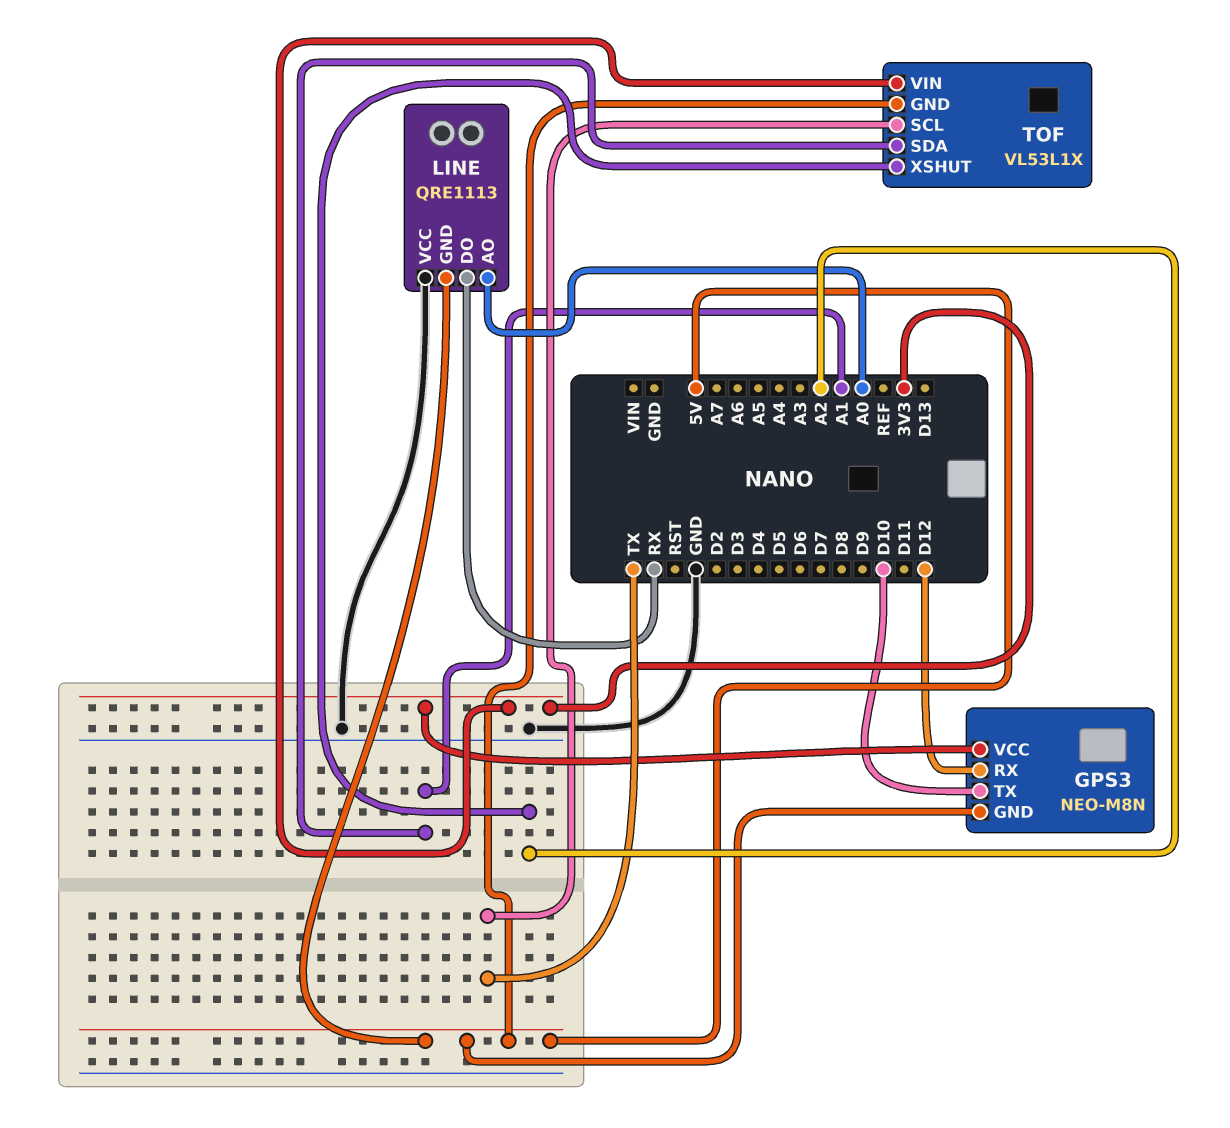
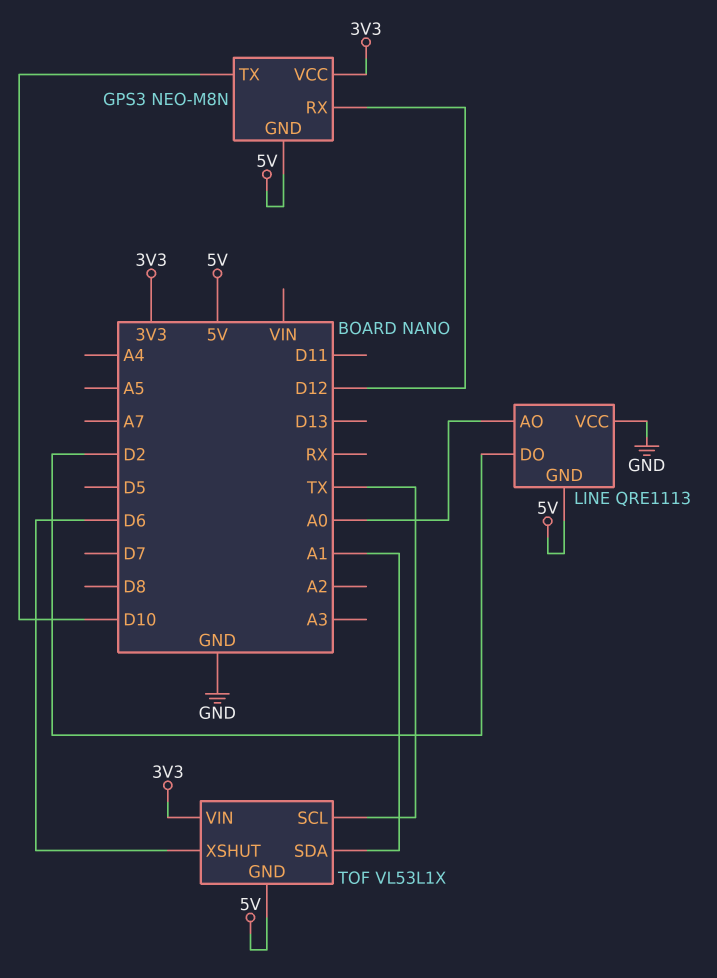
LINE pin DO: RX -> D2
TOF pin XSHUT: A2 -> D6

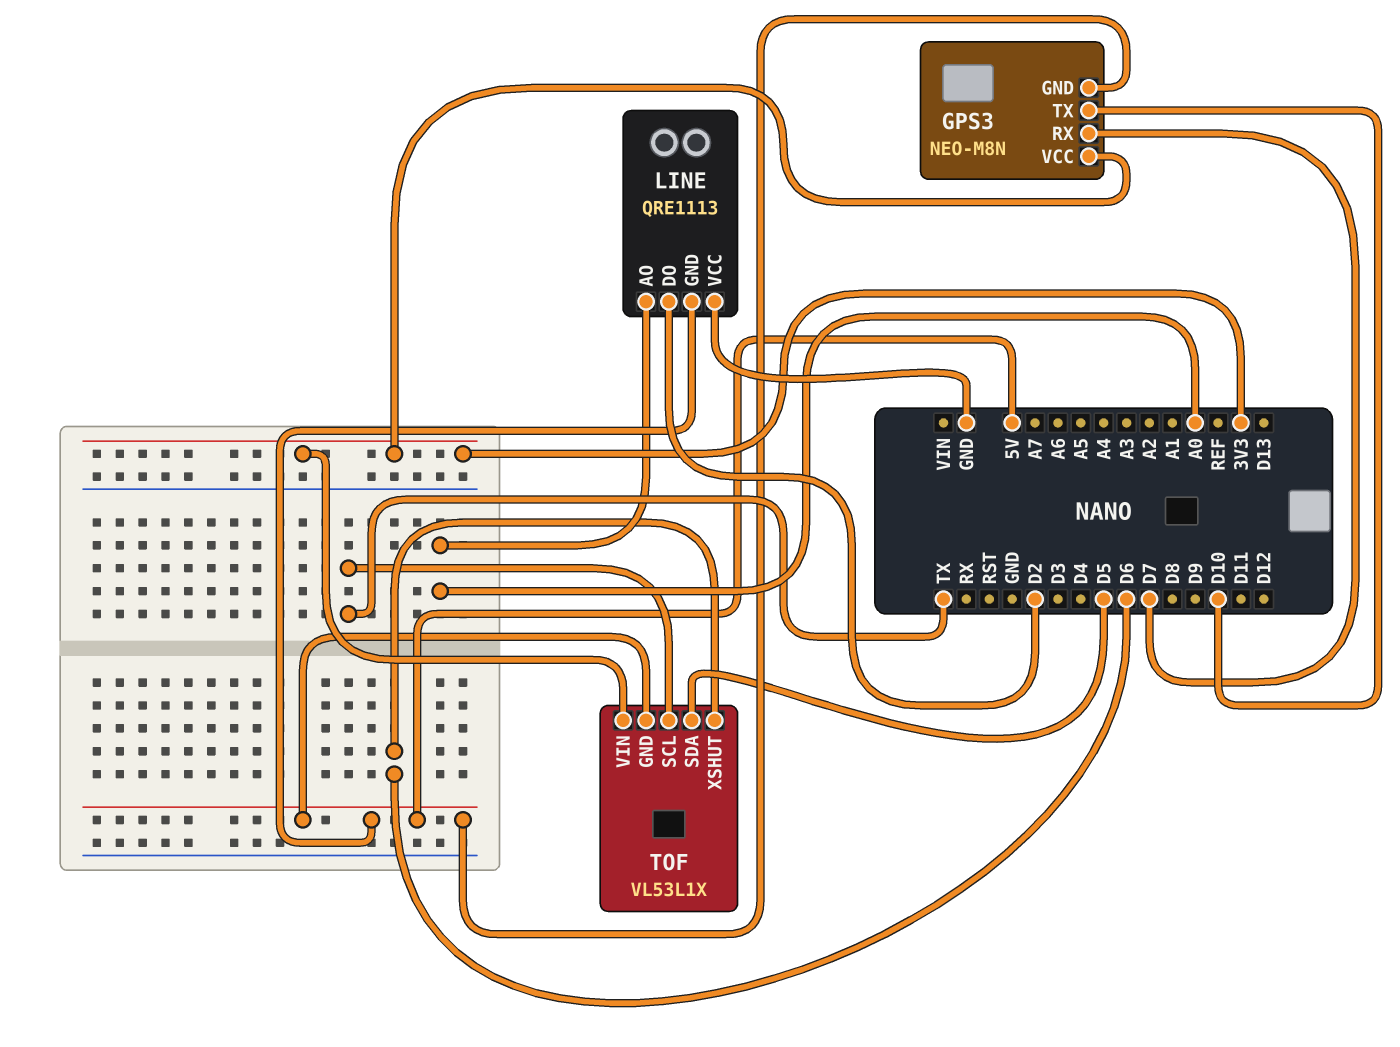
GPS3 pin RX: D12 -> D7
TOF pin SDA: A1 -> D5

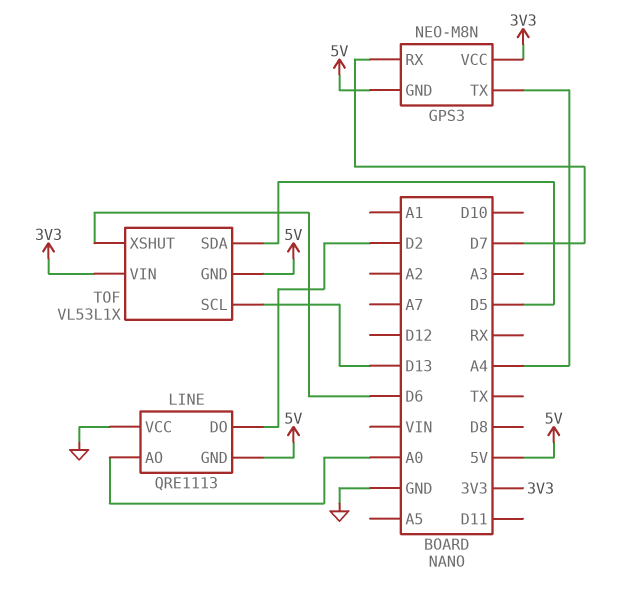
GPS3 pin TX: D10 -> A4
TOF pin SCL: TX -> D13

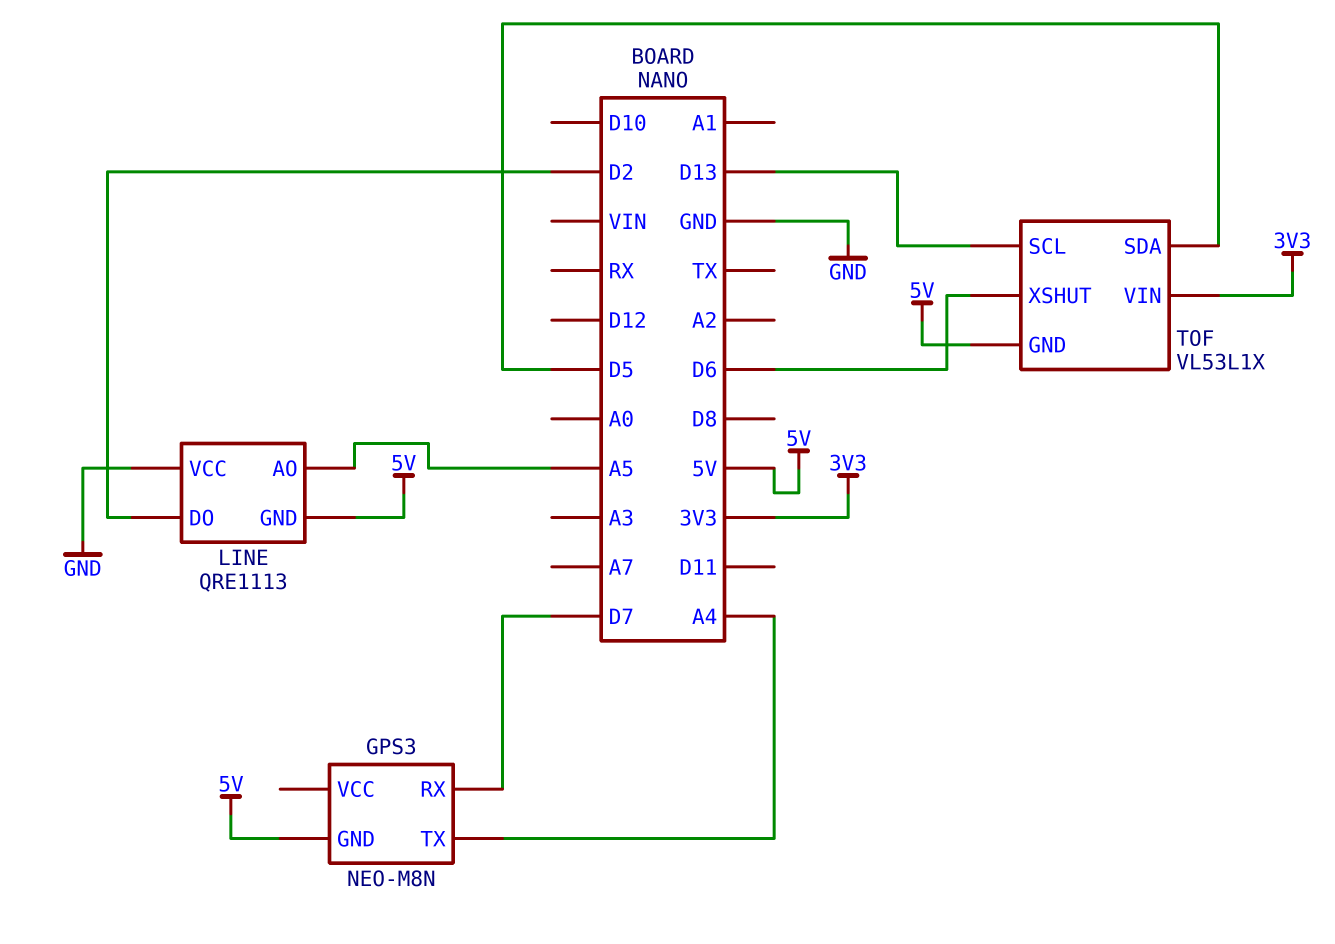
GPS3 pin VCC: 3V3 -> none
LINE pin AO: A0 -> A5

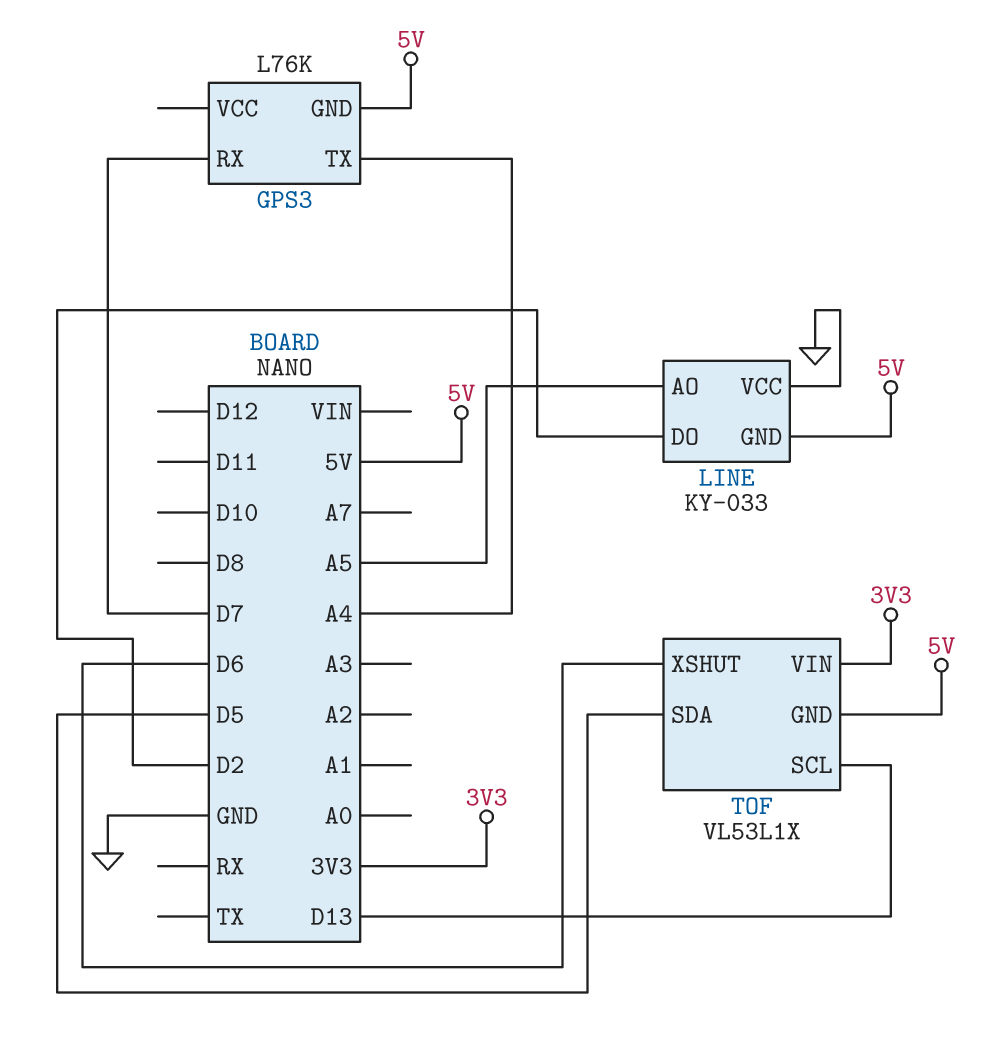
GPS3: NEO-M8N -> L76K
LINE: QRE1113 -> KY-033

